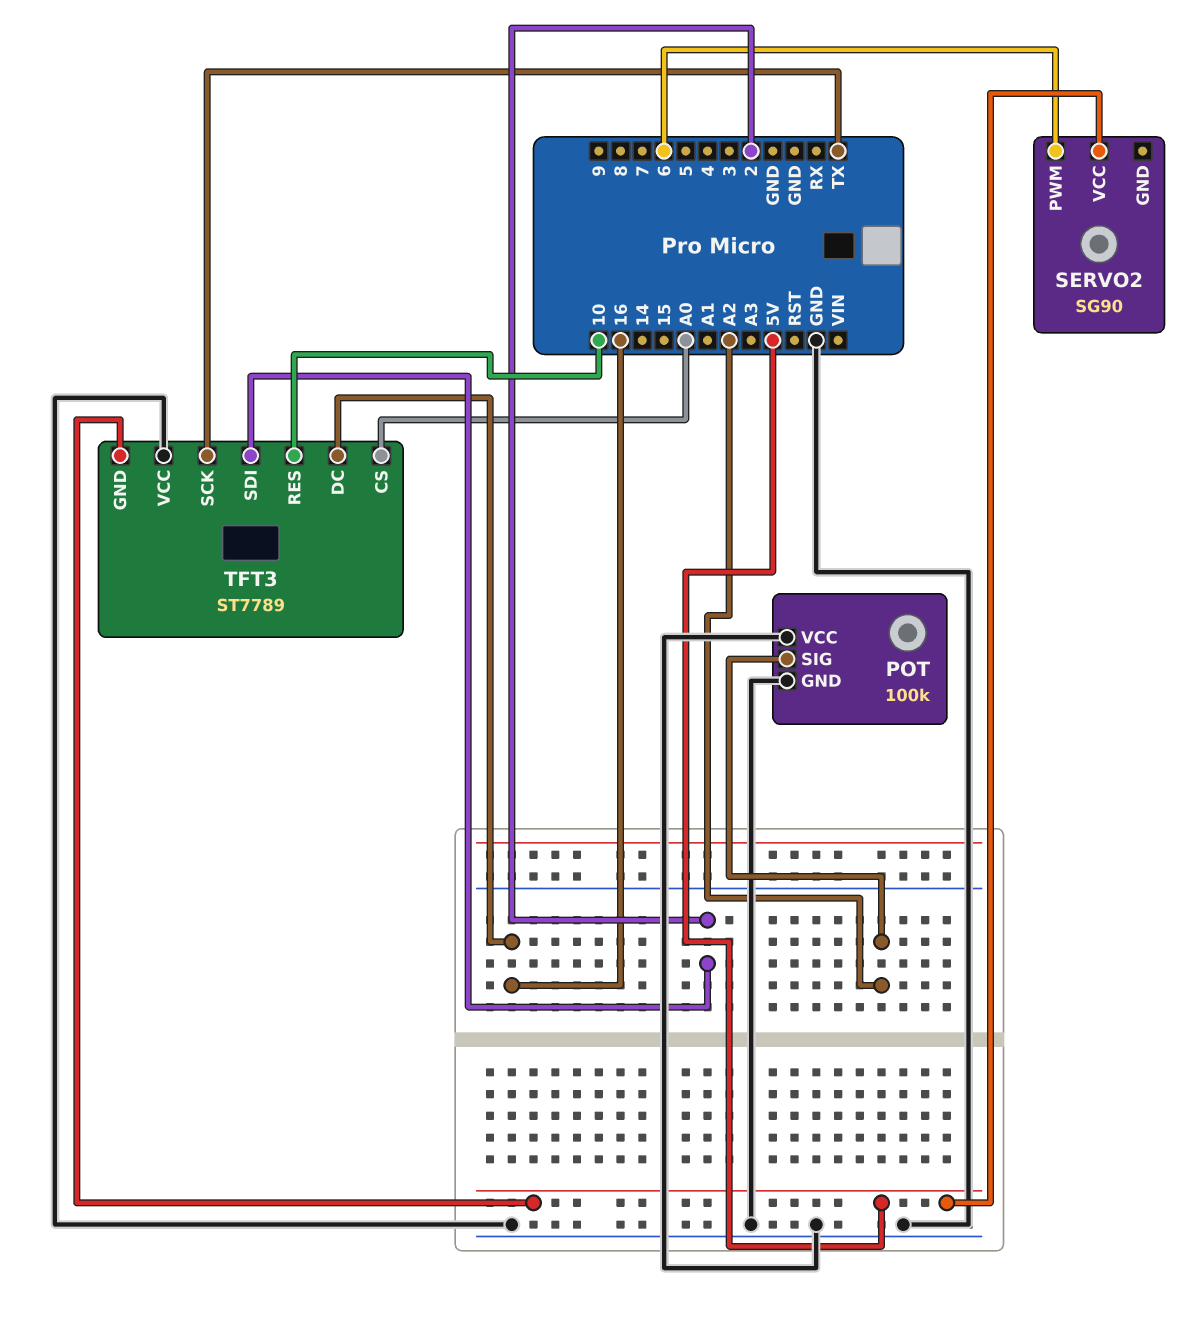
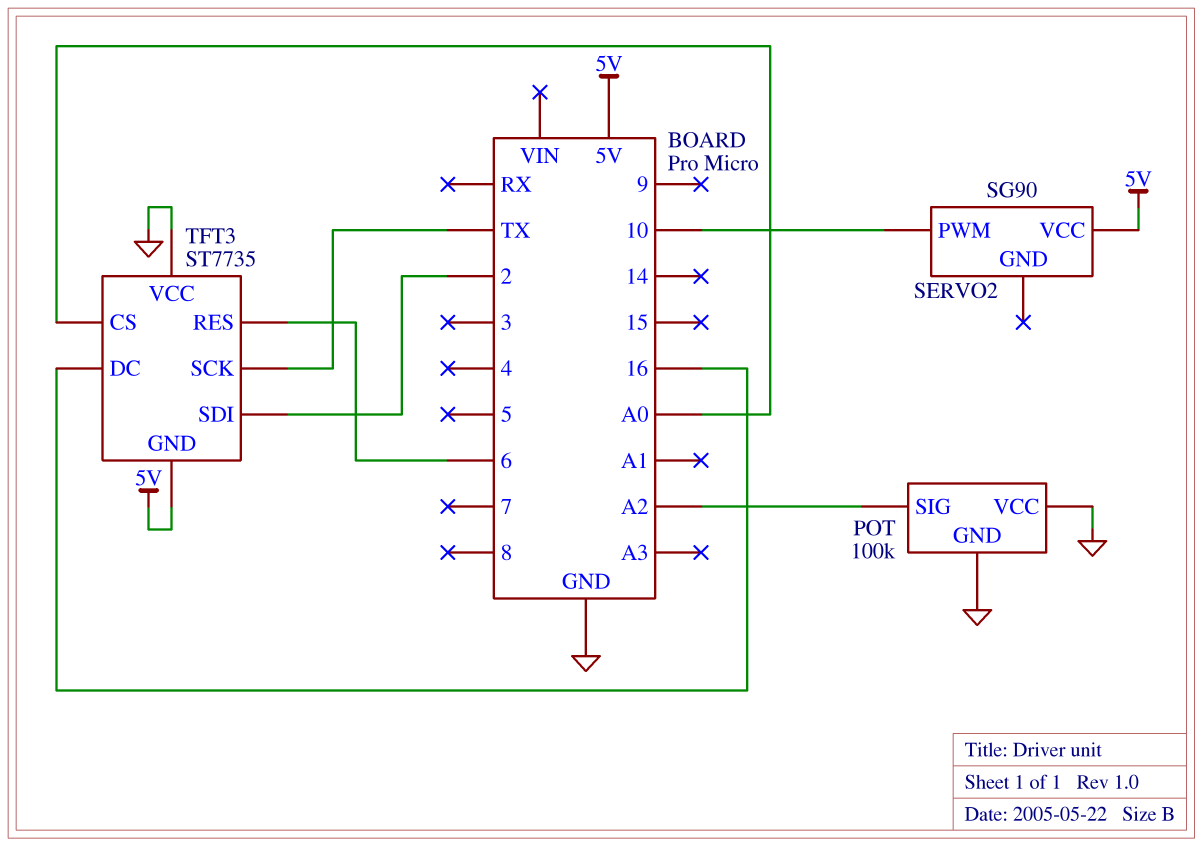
SERVO2 pin PWM: 6 -> 10
TFT3: ST7789 -> ST7735
TFT3 pin RES: 10 -> 6

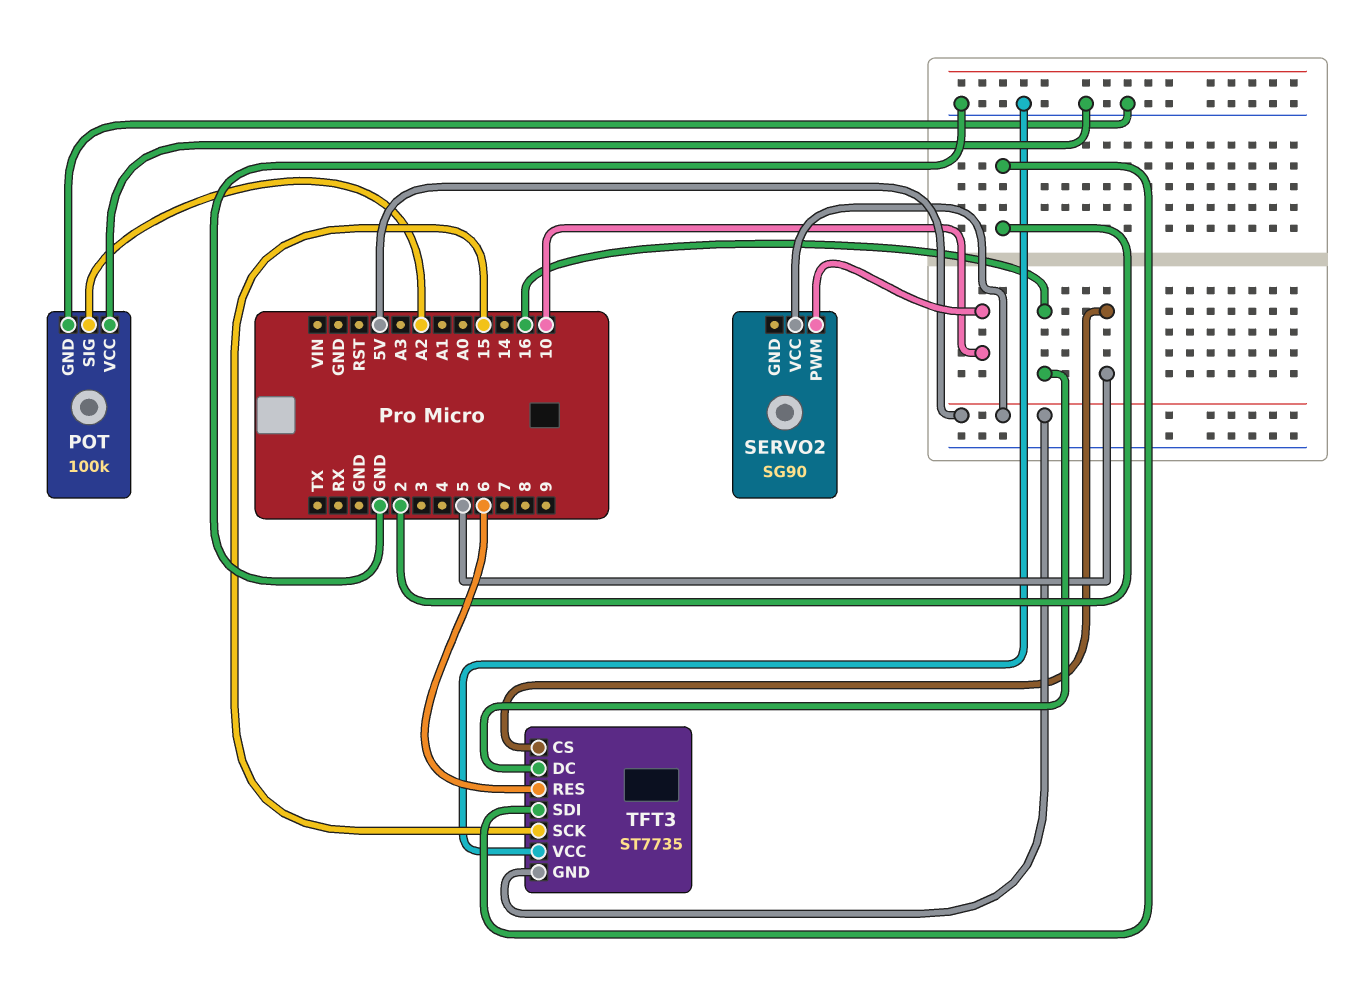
TFT3 pin CS: A0 -> 5
TFT3 pin SCK: TX -> 15

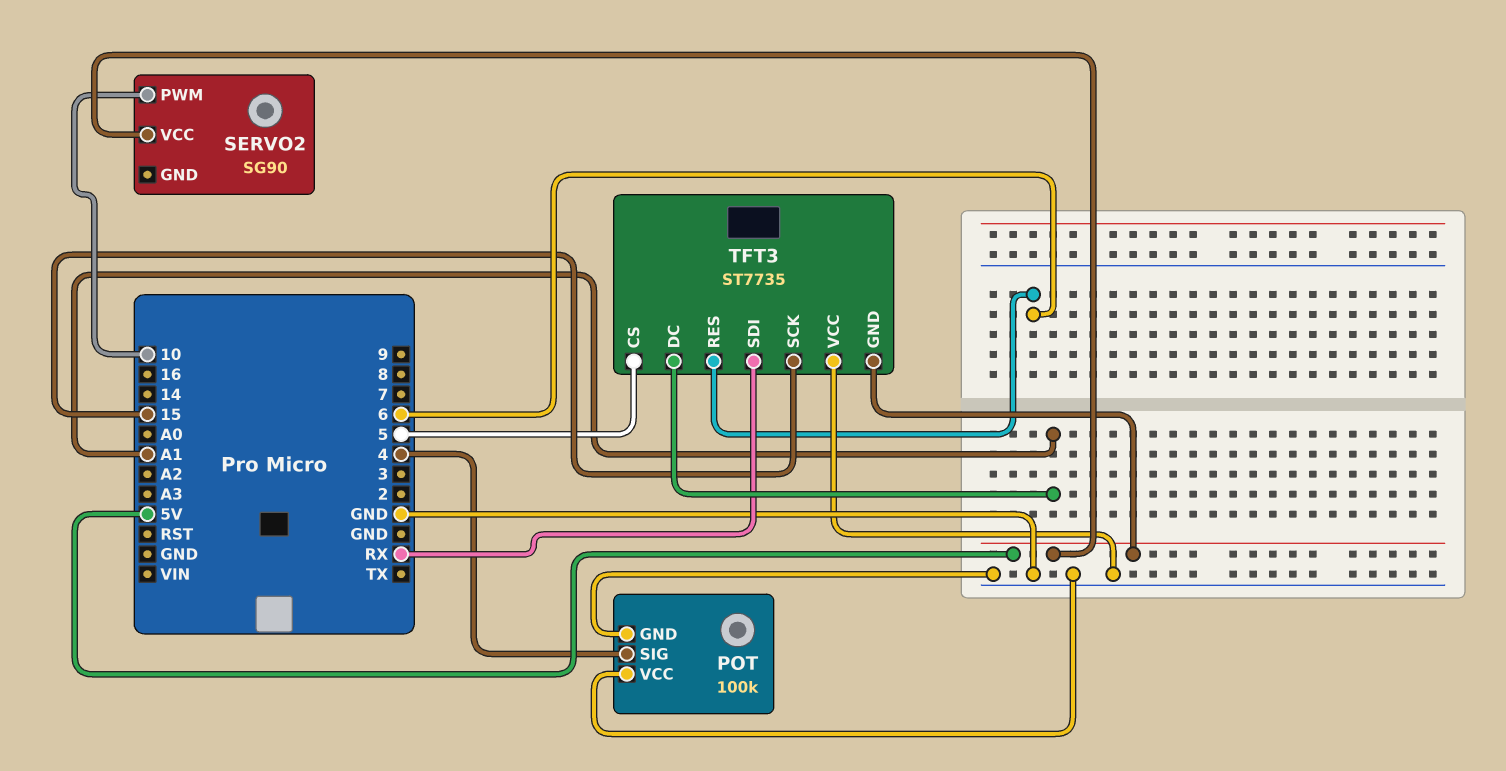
POT pin SIG: A2 -> 4
TFT3 pin DC: 16 -> A1
TFT3 pin SDI: 2 -> RX

